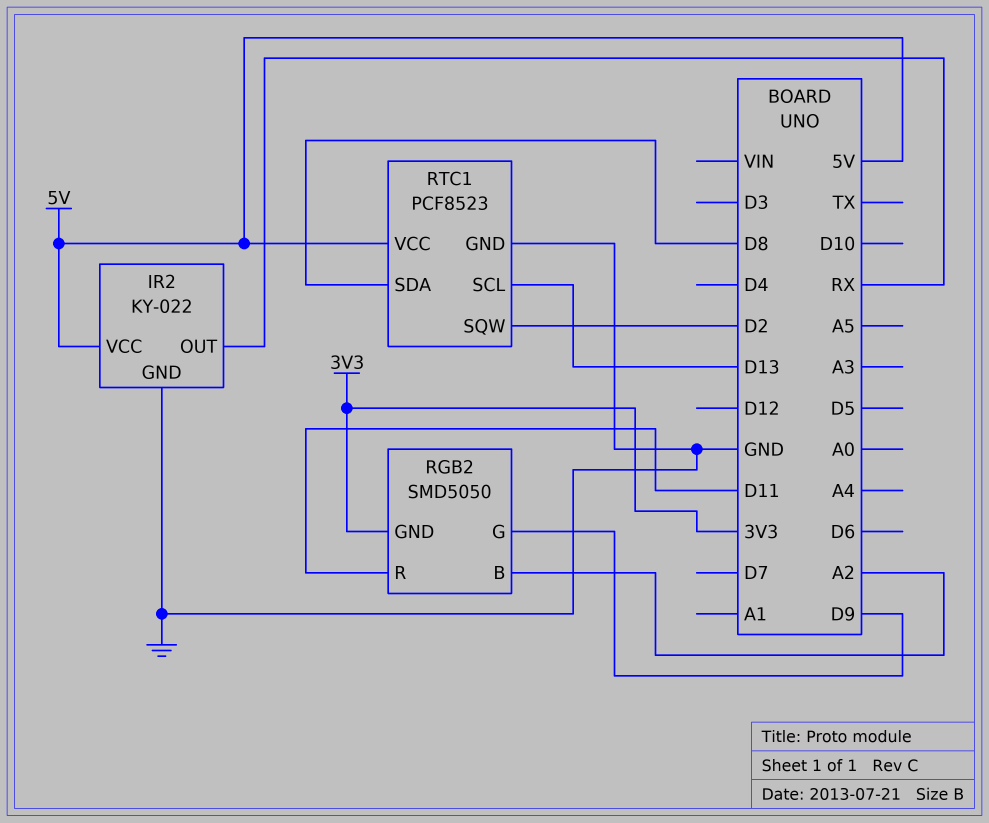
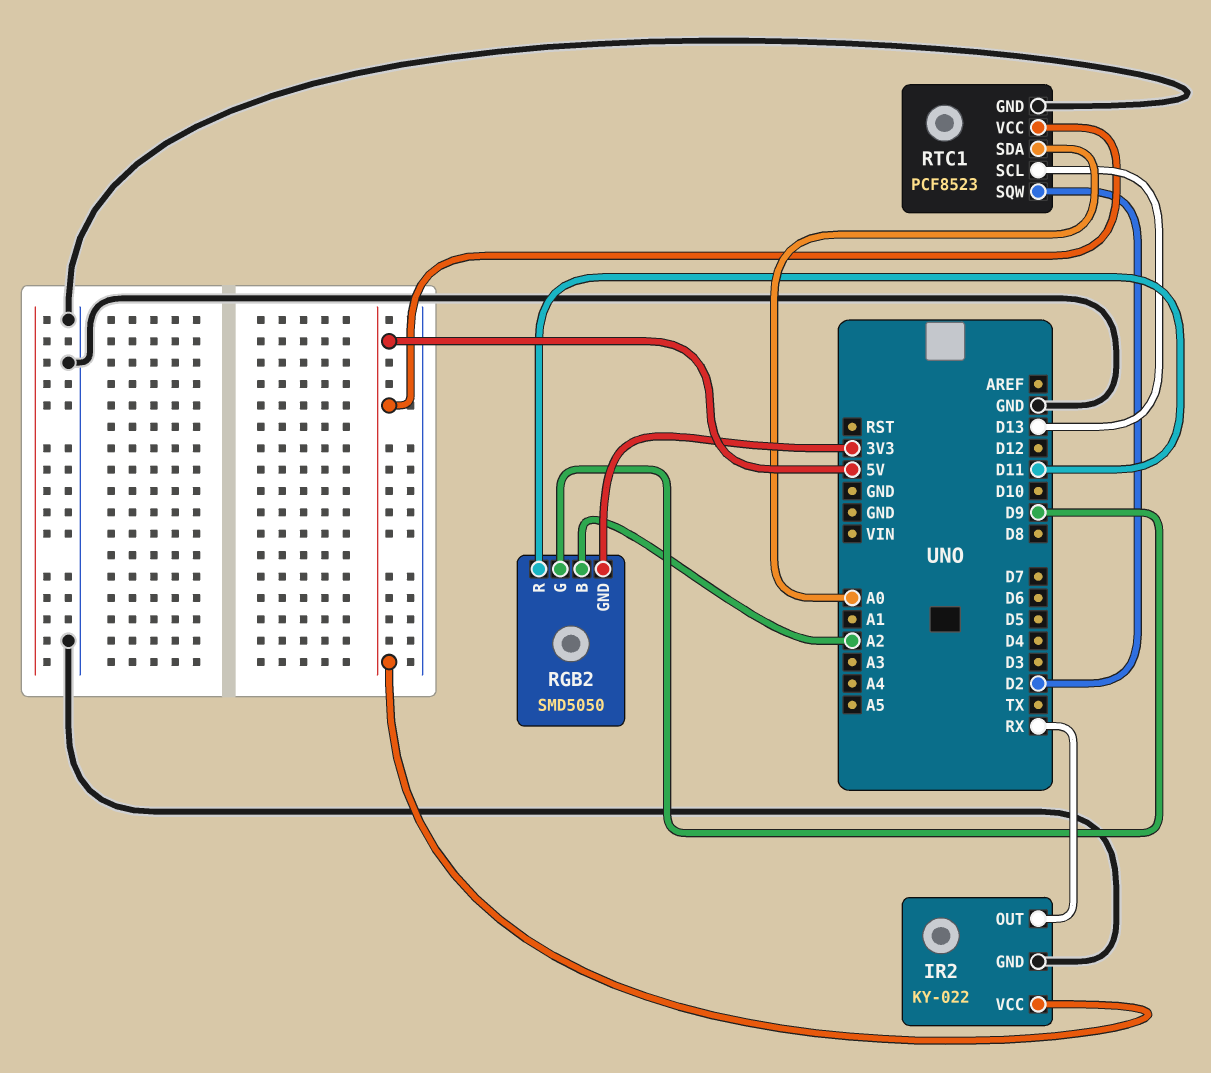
RTC1 pin SDA: D8 -> A0

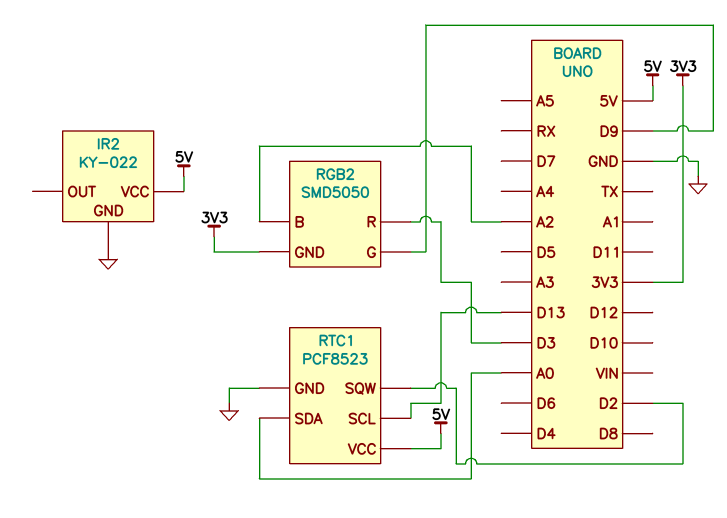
IR2 pin OUT: RX -> none
RGB2 pin R: D11 -> D3

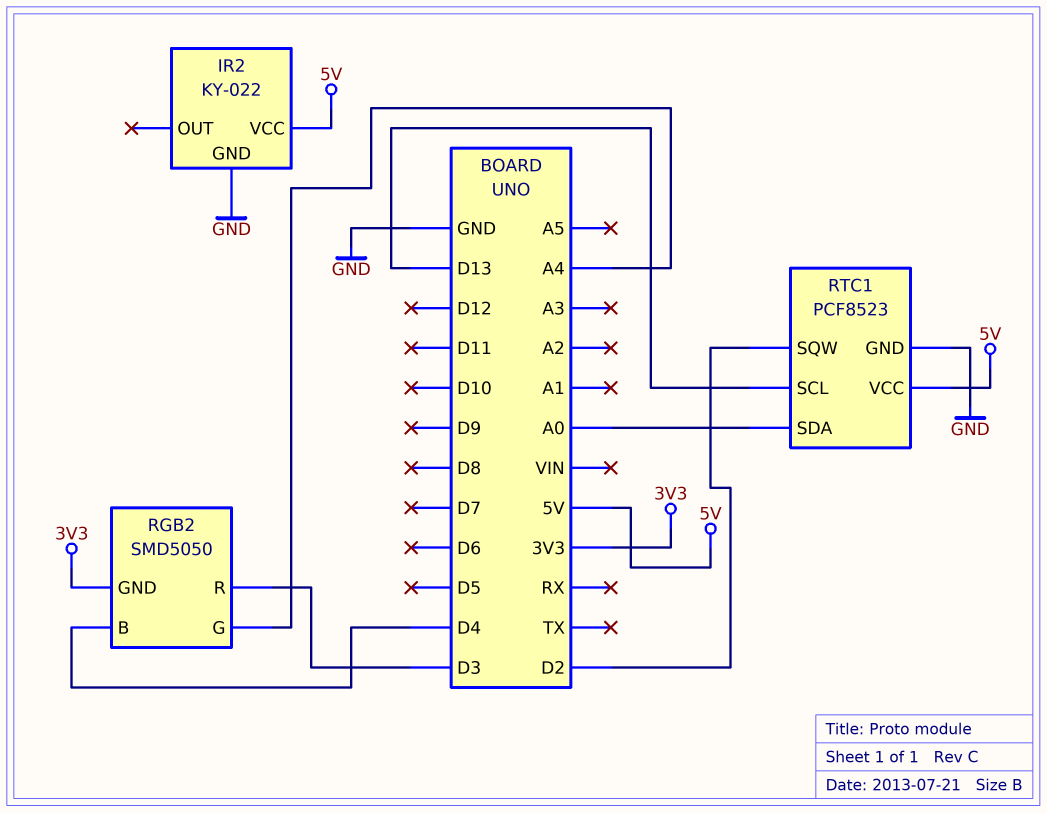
RGB2 pin B: A2 -> D4
RGB2 pin G: D9 -> A4

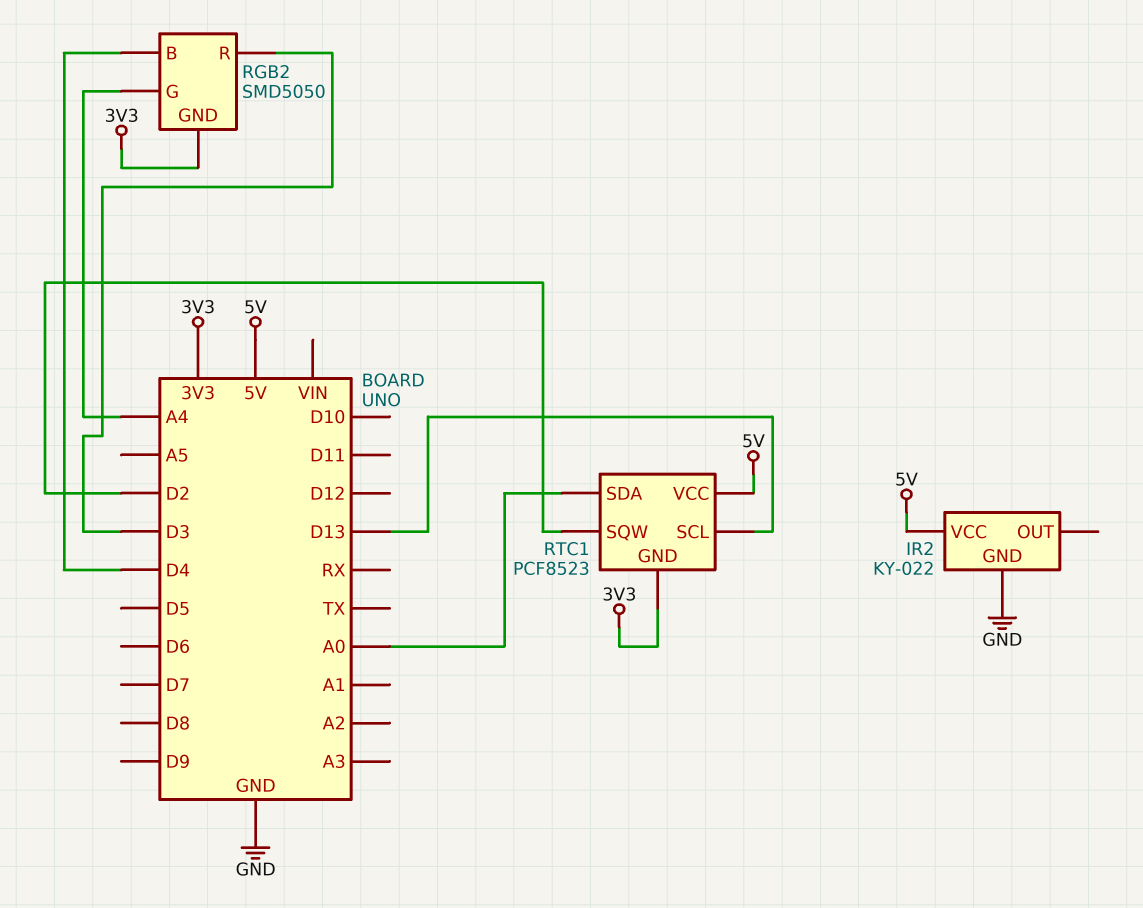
RTC1 pin GND: GND -> 3V3

